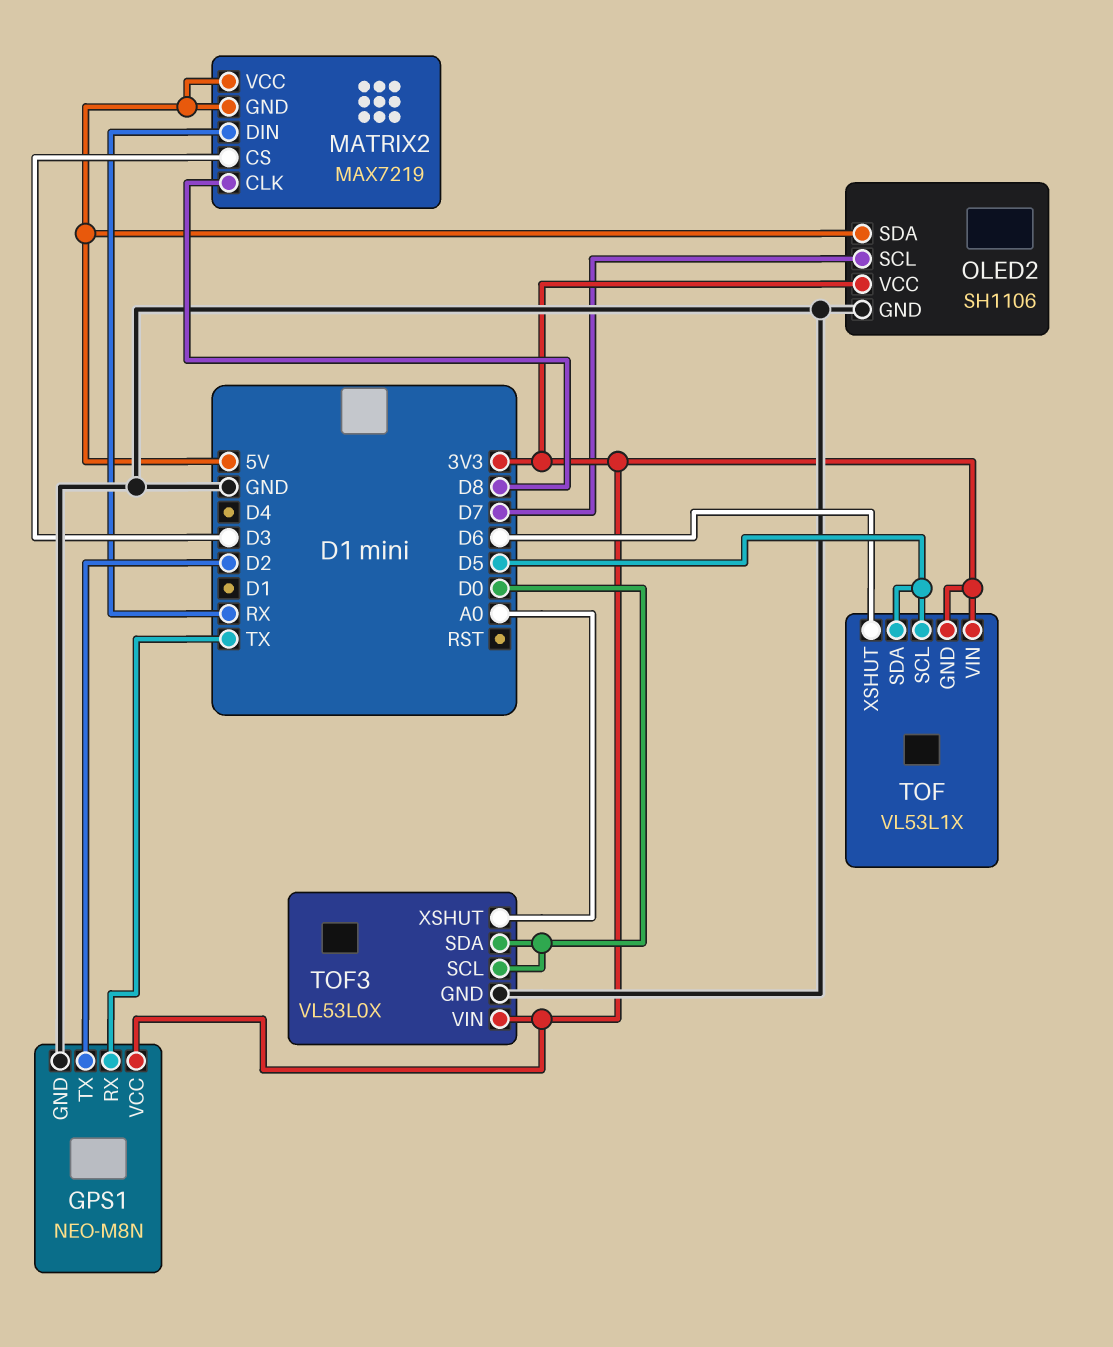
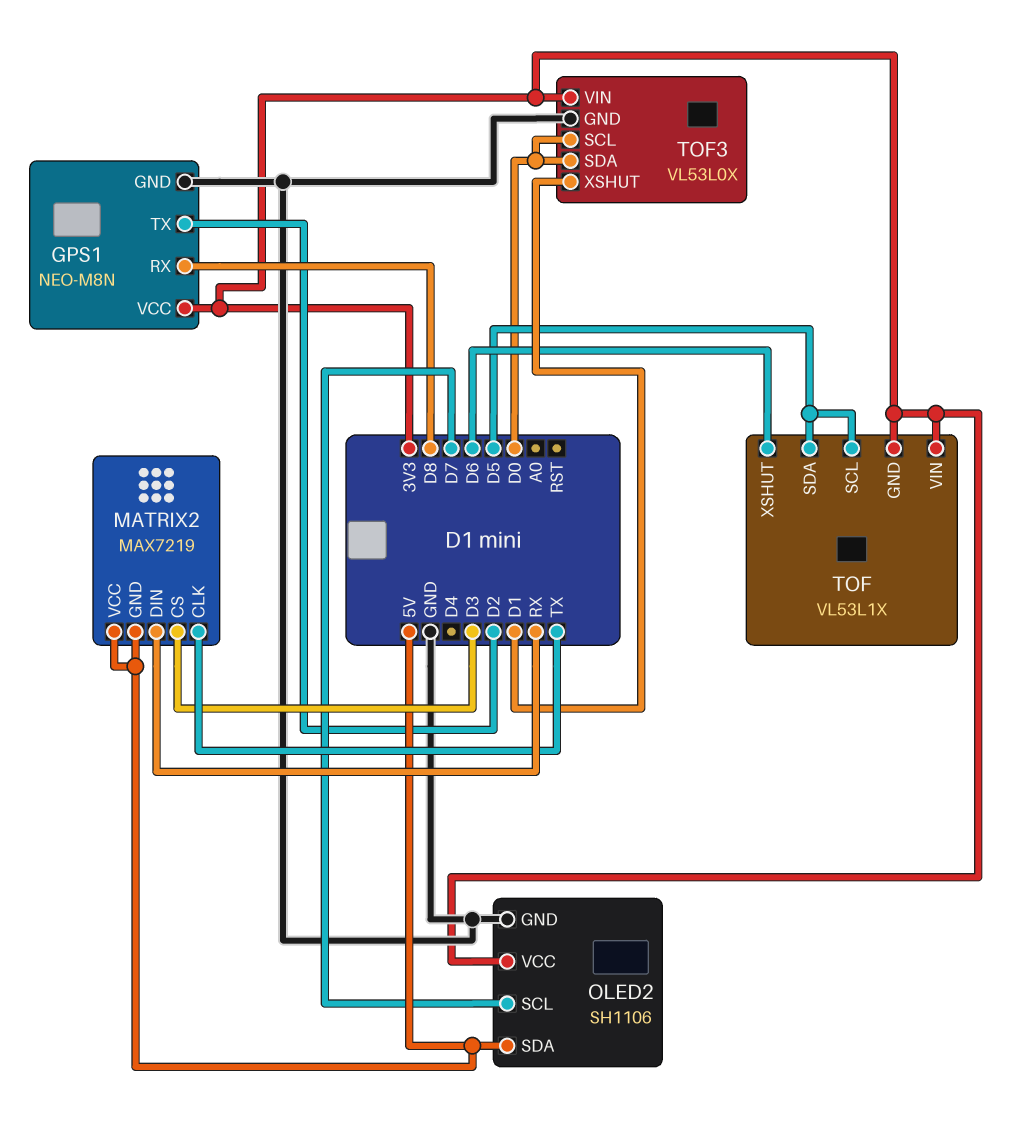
GPS1 pin RX: TX -> D8
MATRIX2 pin CLK: D8 -> TX
TOF3 pin XSHUT: A0 -> D1

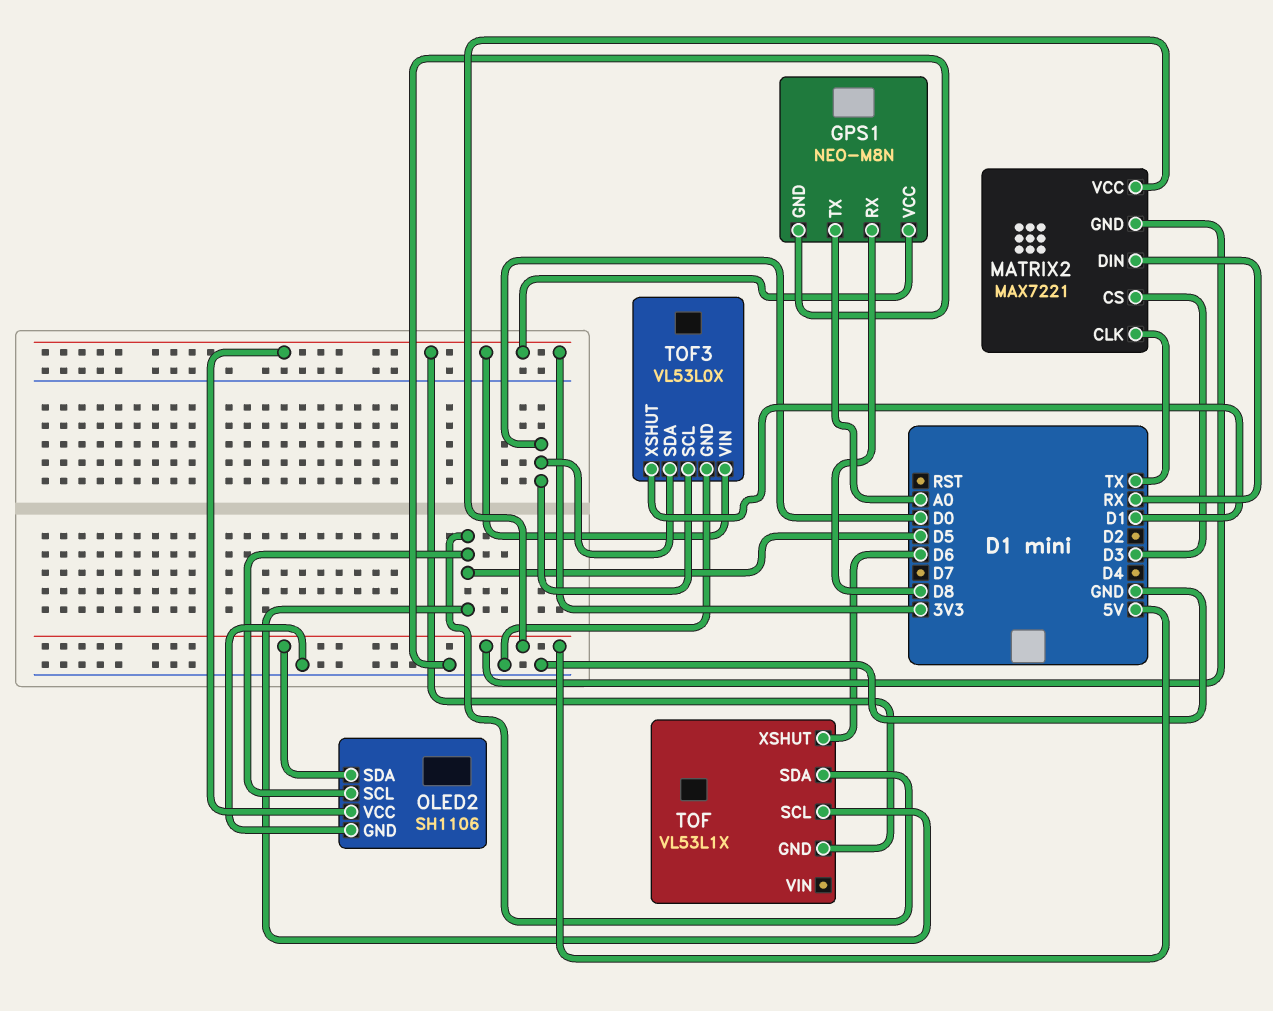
GPS1 pin TX: D2 -> A0
MATRIX2: MAX7219 -> MAX7221
OLED2 pin SCL: D7 -> D5
TOF pin VIN: 3V3 -> none

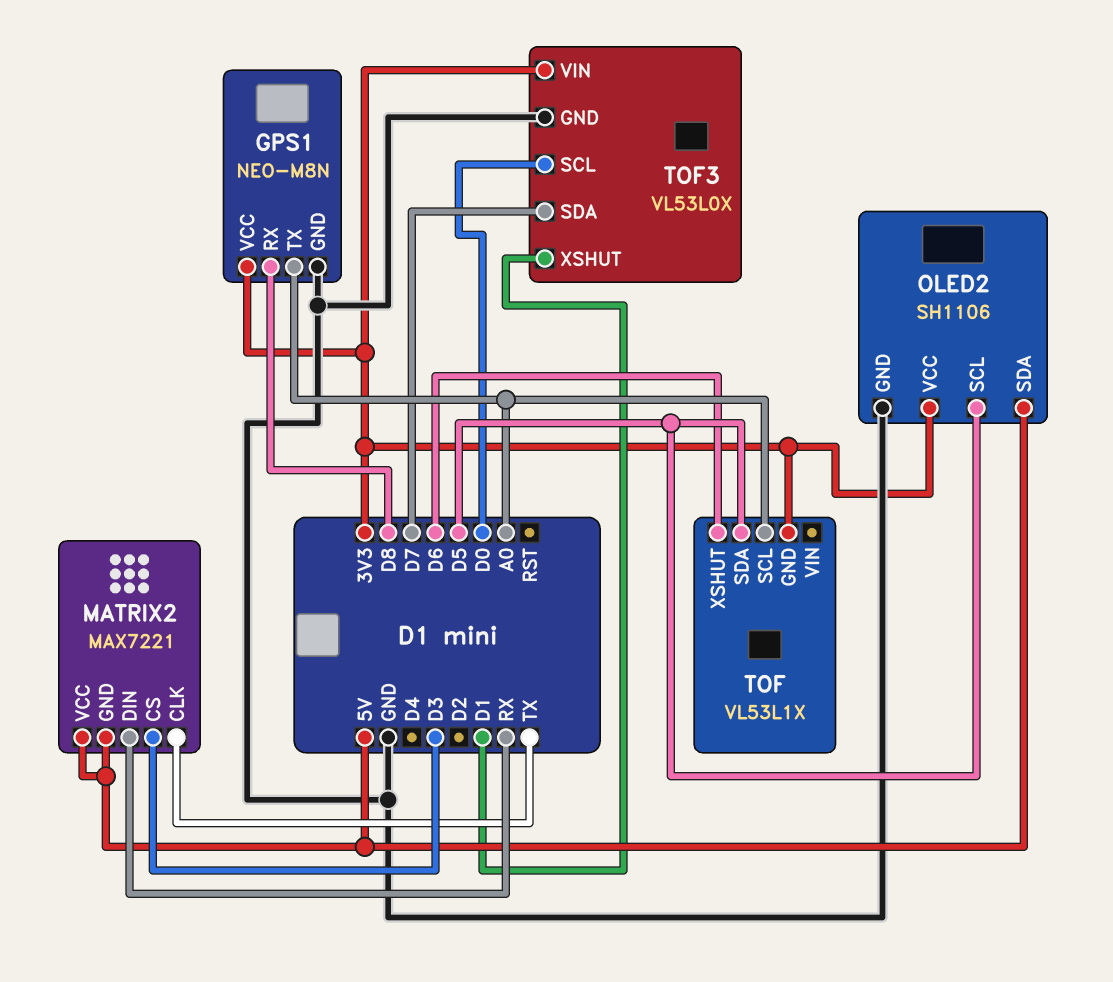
TOF pin SCL: D5 -> A0
TOF3 pin SDA: D0 -> D7

